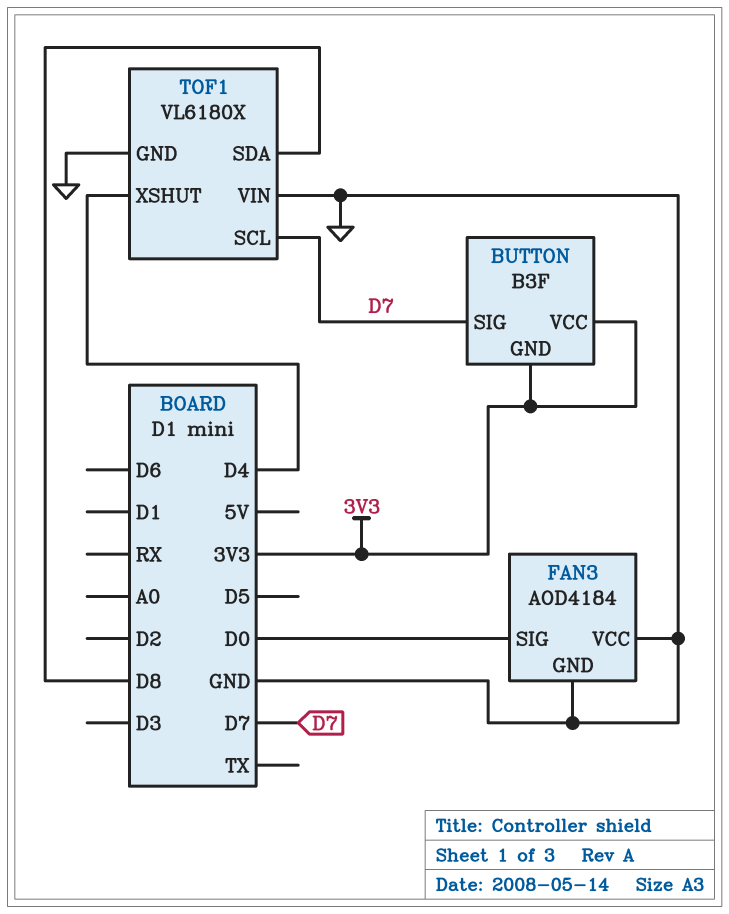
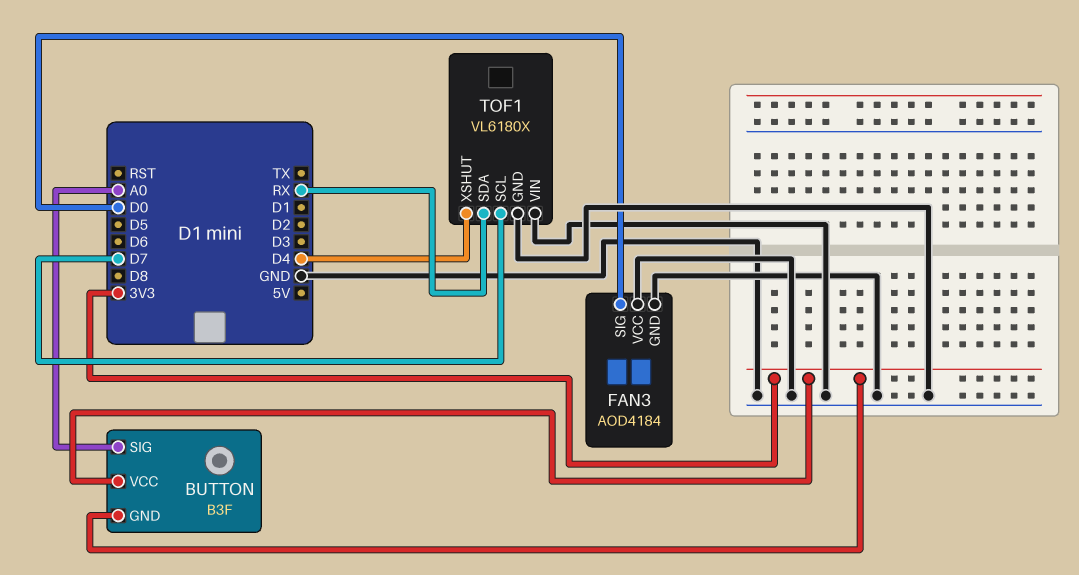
BUTTON pin SIG: D7 -> A0
TOF1 pin SDA: D8 -> RX

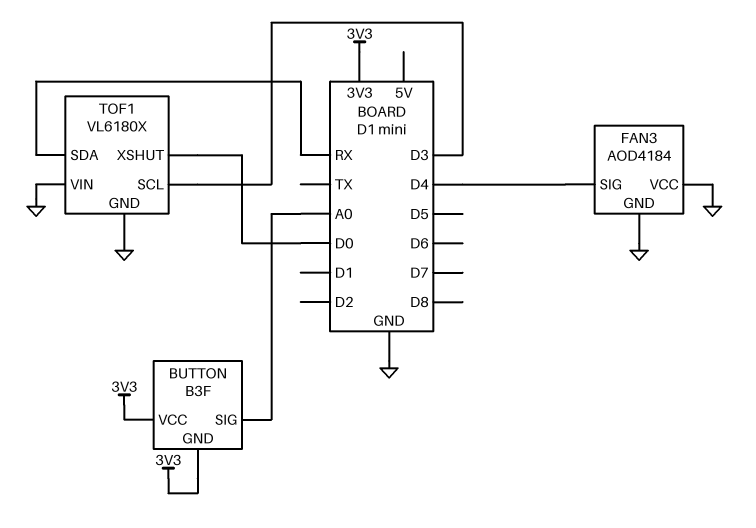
FAN3 pin SIG: D0 -> D4
TOF1 pin SCL: D7 -> D3
TOF1 pin XSHUT: D4 -> D0

